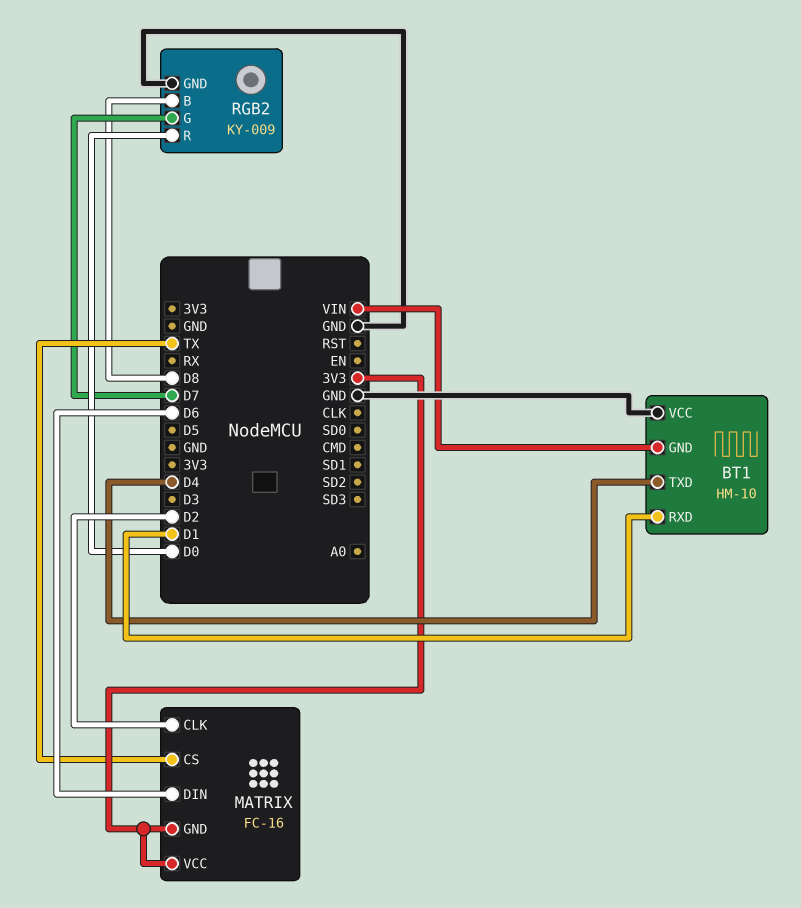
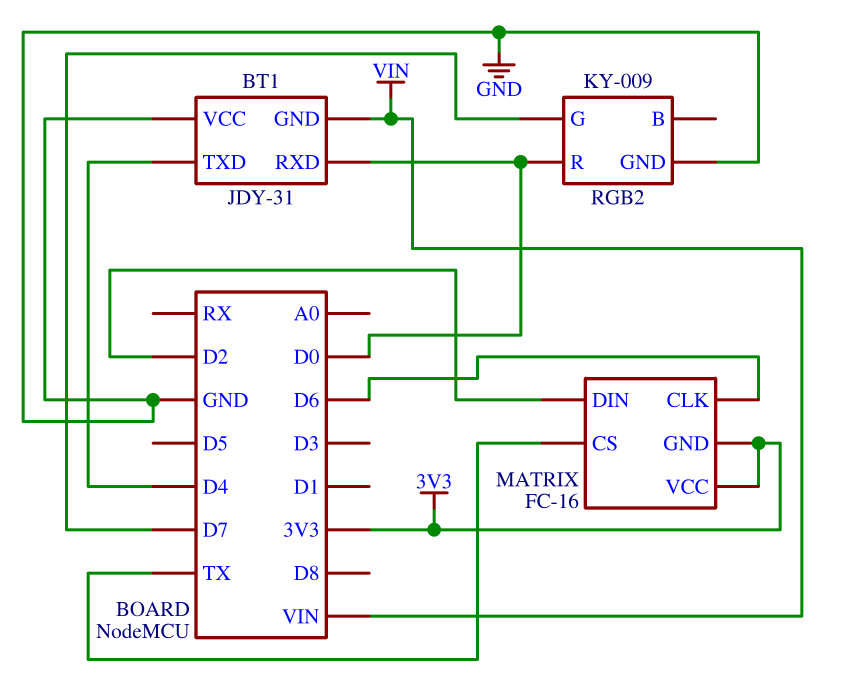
BT1: HM-10 -> JDY-31
BT1 pin RXD: D1 -> D0
MATRIX pin CLK: D2 -> D6
MATRIX pin DIN: D6 -> D2
RGB2 pin B: D8 -> none

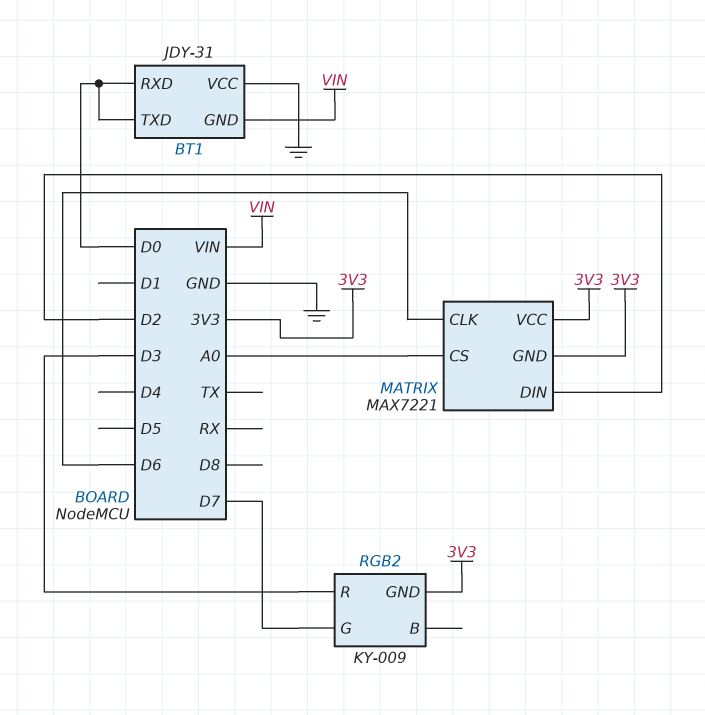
BT1 pin TXD: D4 -> D0
MATRIX: FC-16 -> MAX7221
MATRIX pin CS: TX -> A0
RGB2 pin GND: GND -> 3V3
RGB2 pin R: D0 -> D3

